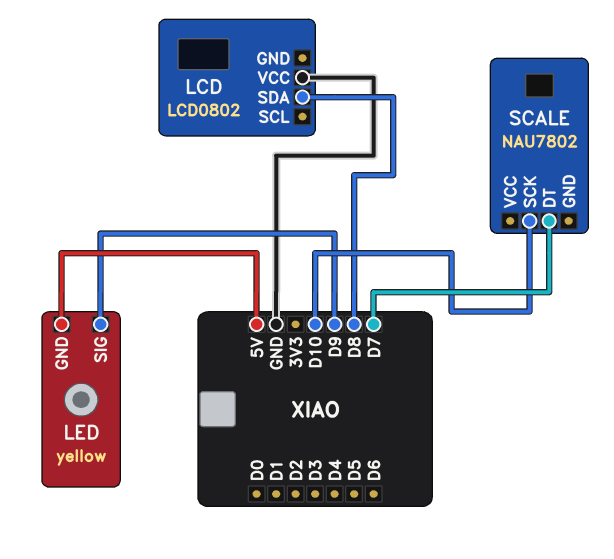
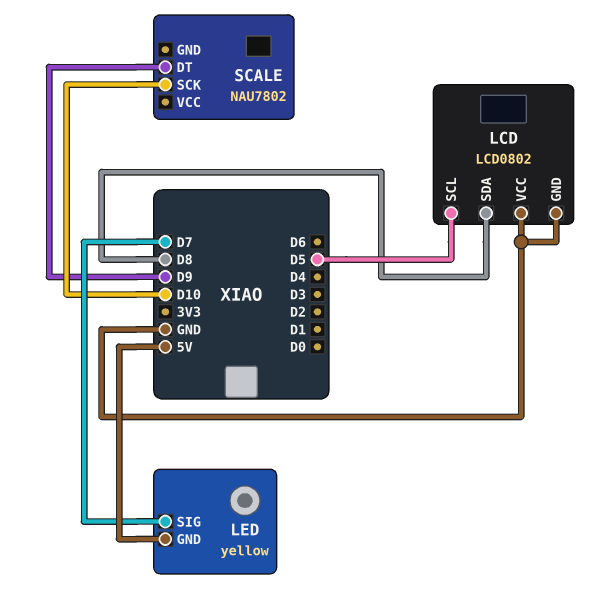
LCD pin GND: none -> GND
LCD pin SCL: none -> D5
LED pin SIG: D9 -> D7
SCALE pin DT: D7 -> D9

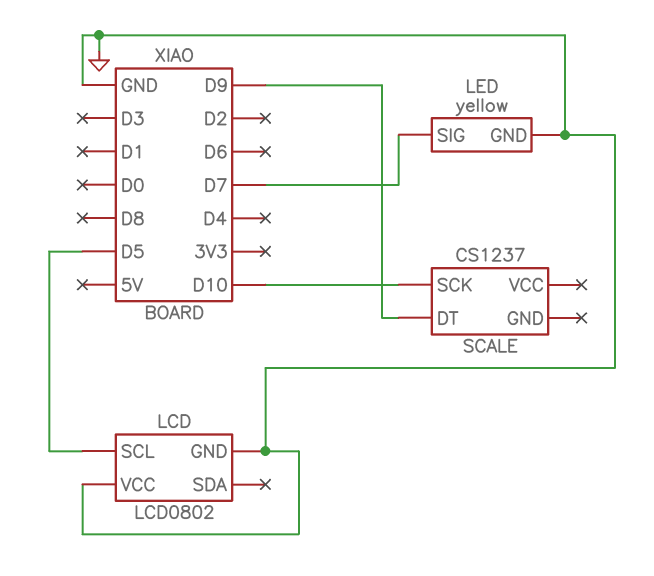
LCD pin SDA: D8 -> none
LED pin GND: 5V -> GND
SCALE: NAU7802 -> CS1237

